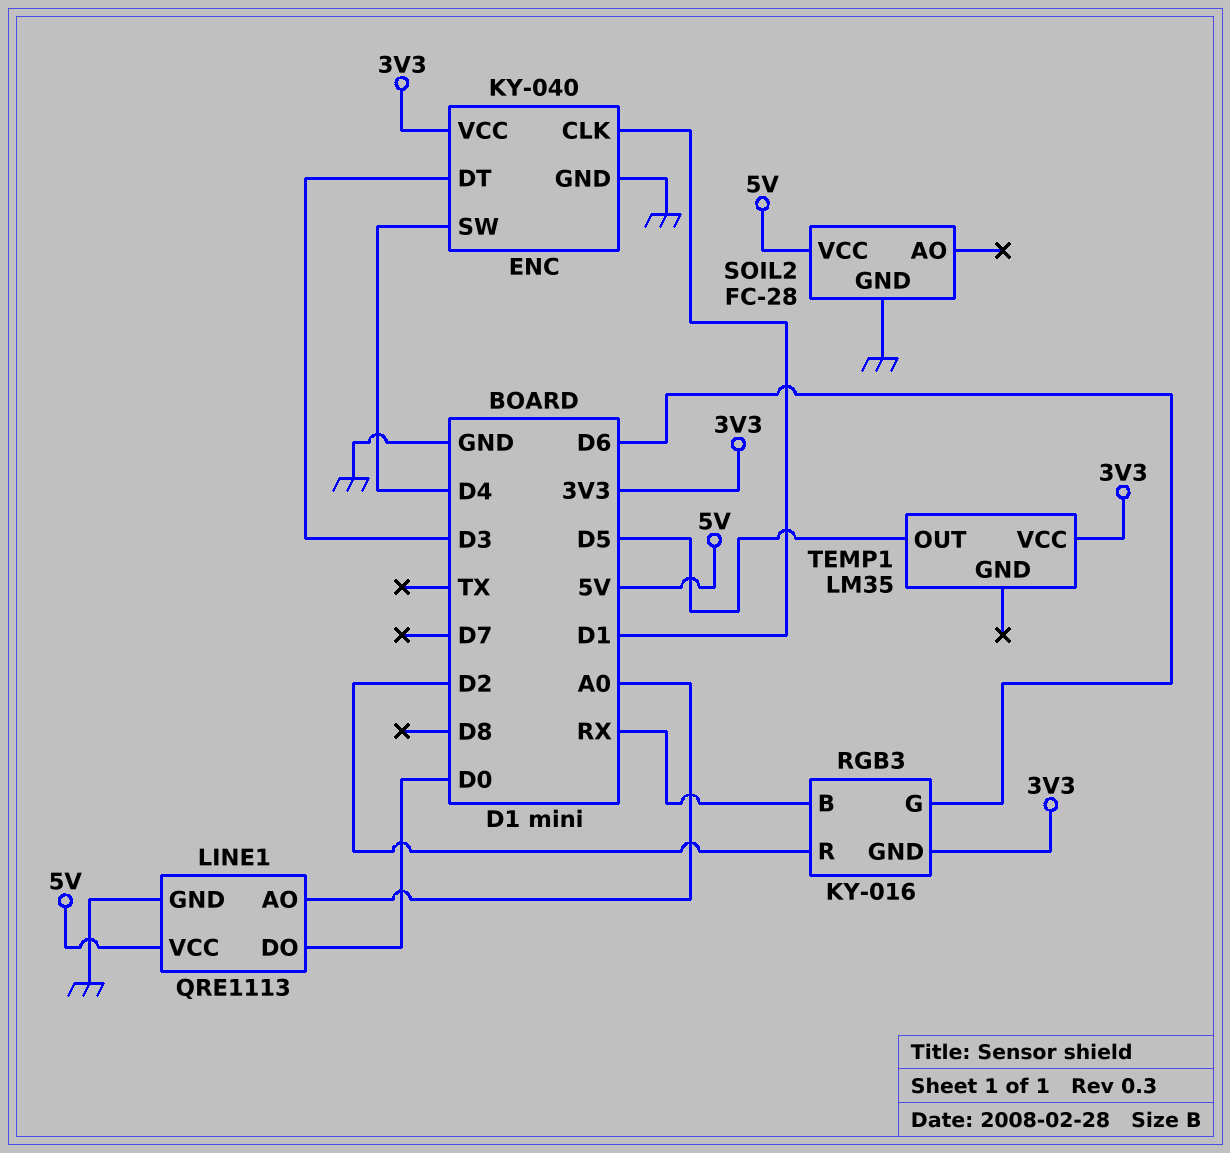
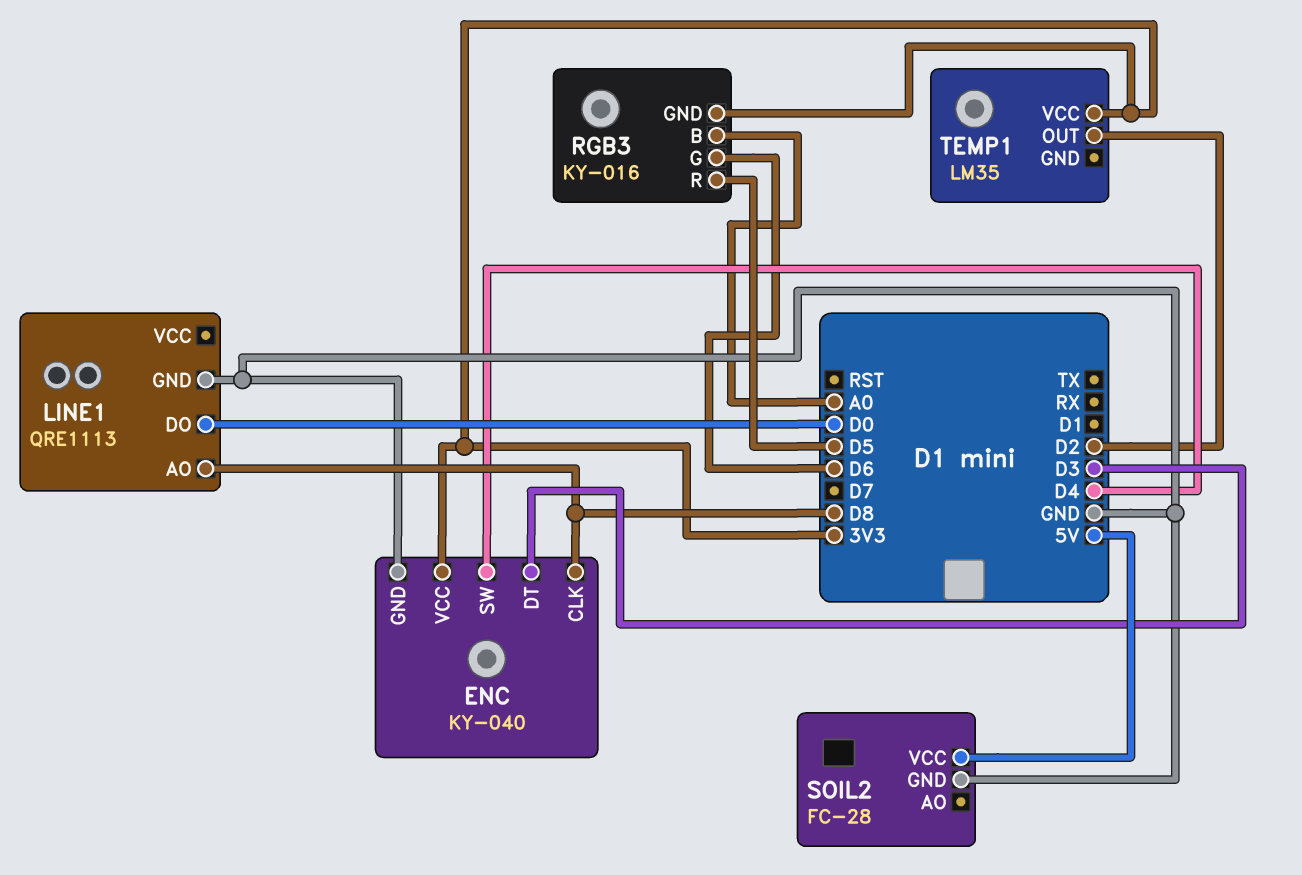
ENC pin CLK: D1 -> D8
LINE1 pin AO: A0 -> D8
LINE1 pin VCC: 5V -> none
RGB3 pin B: RX -> A0
RGB3 pin R: D2 -> D5
TEMP1 pin OUT: D5 -> D2

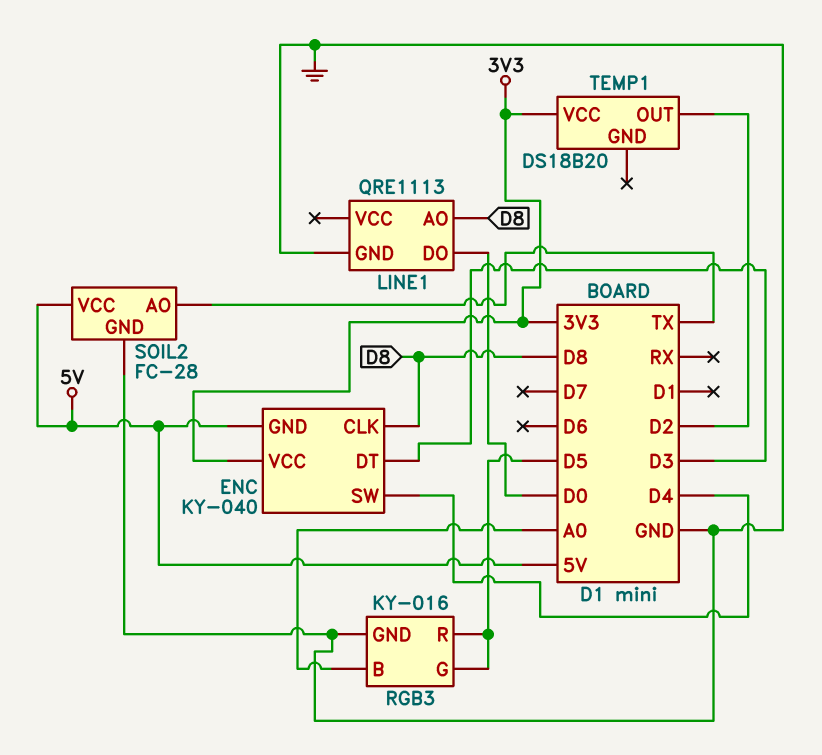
ENC pin GND: GND -> 5V
RGB3 pin G: D6 -> D5
RGB3 pin GND: 3V3 -> GND
SOIL2 pin AO: none -> TX
TEMP1: LM35 -> DS18B20

